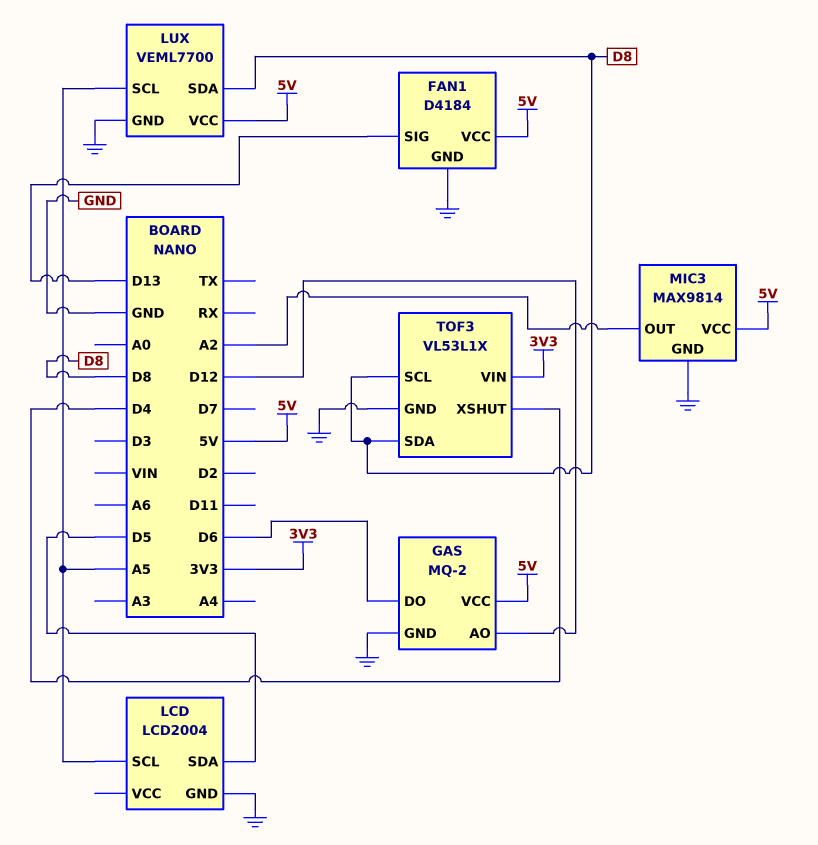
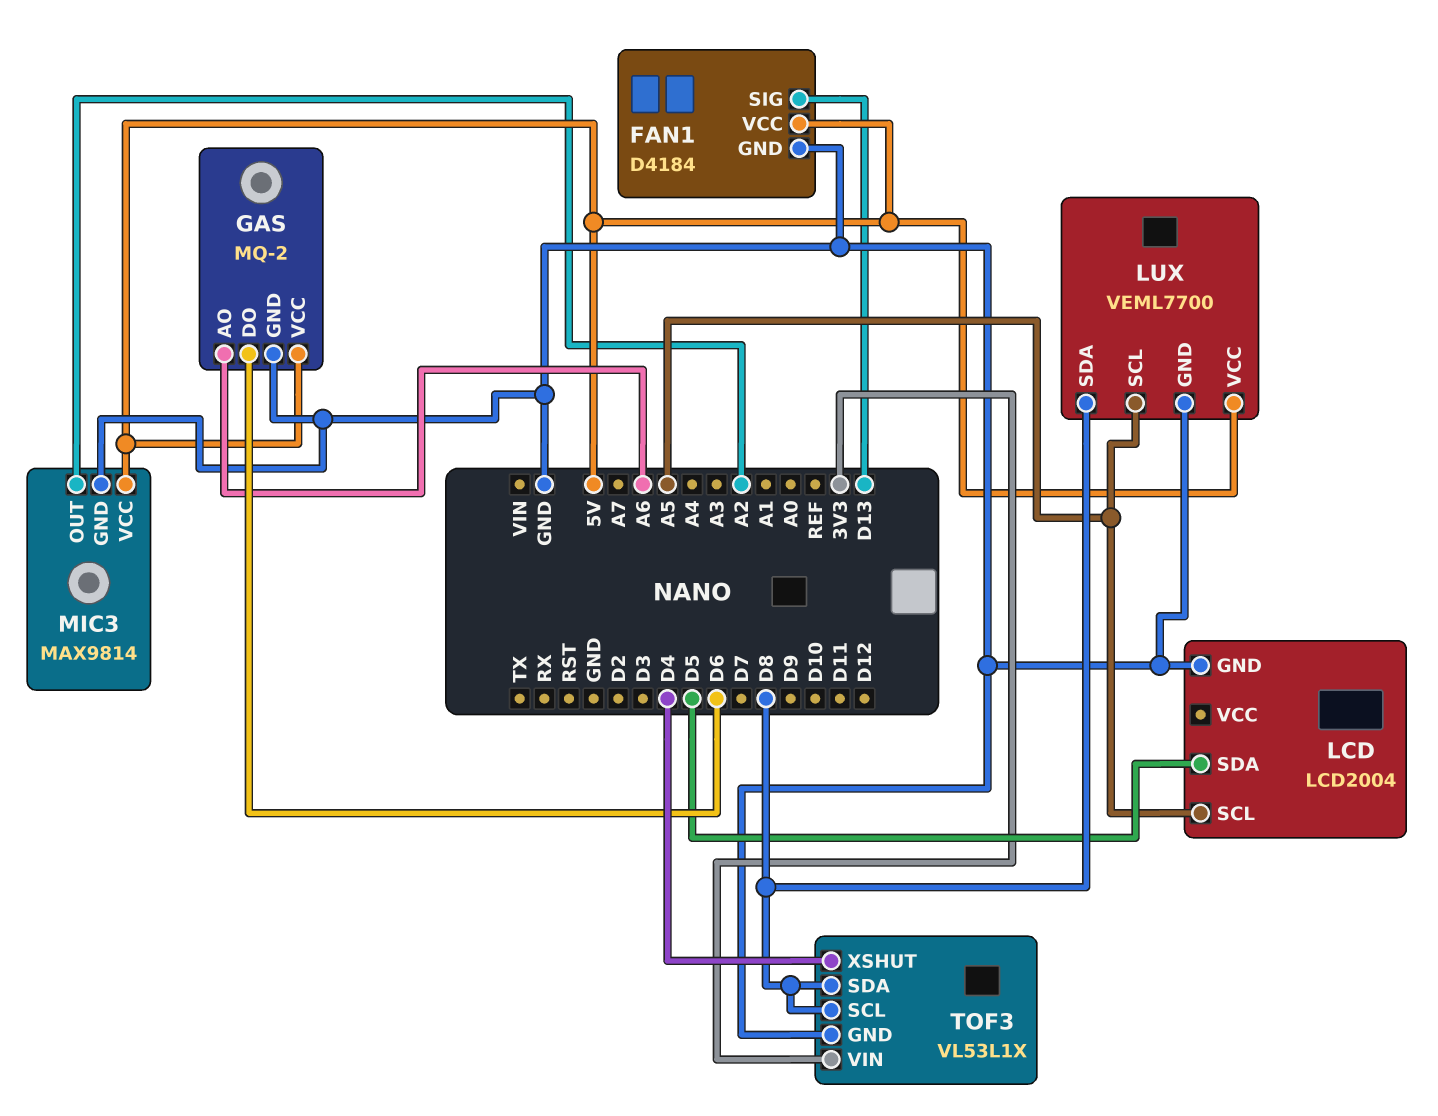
GAS pin AO: D12 -> A6

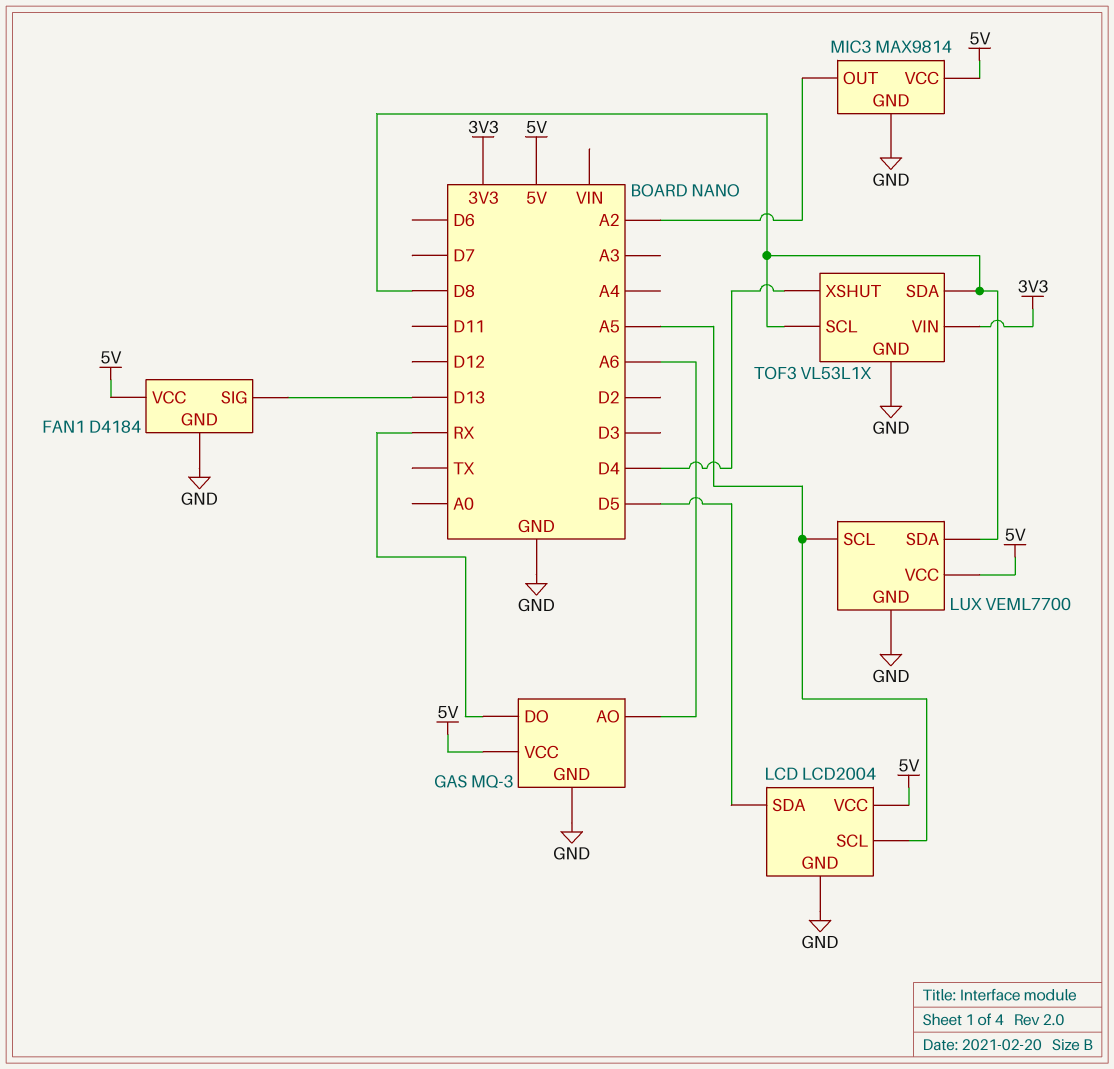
GAS: MQ-2 -> MQ-3
GAS pin DO: D6 -> RX
LCD pin VCC: none -> 5V

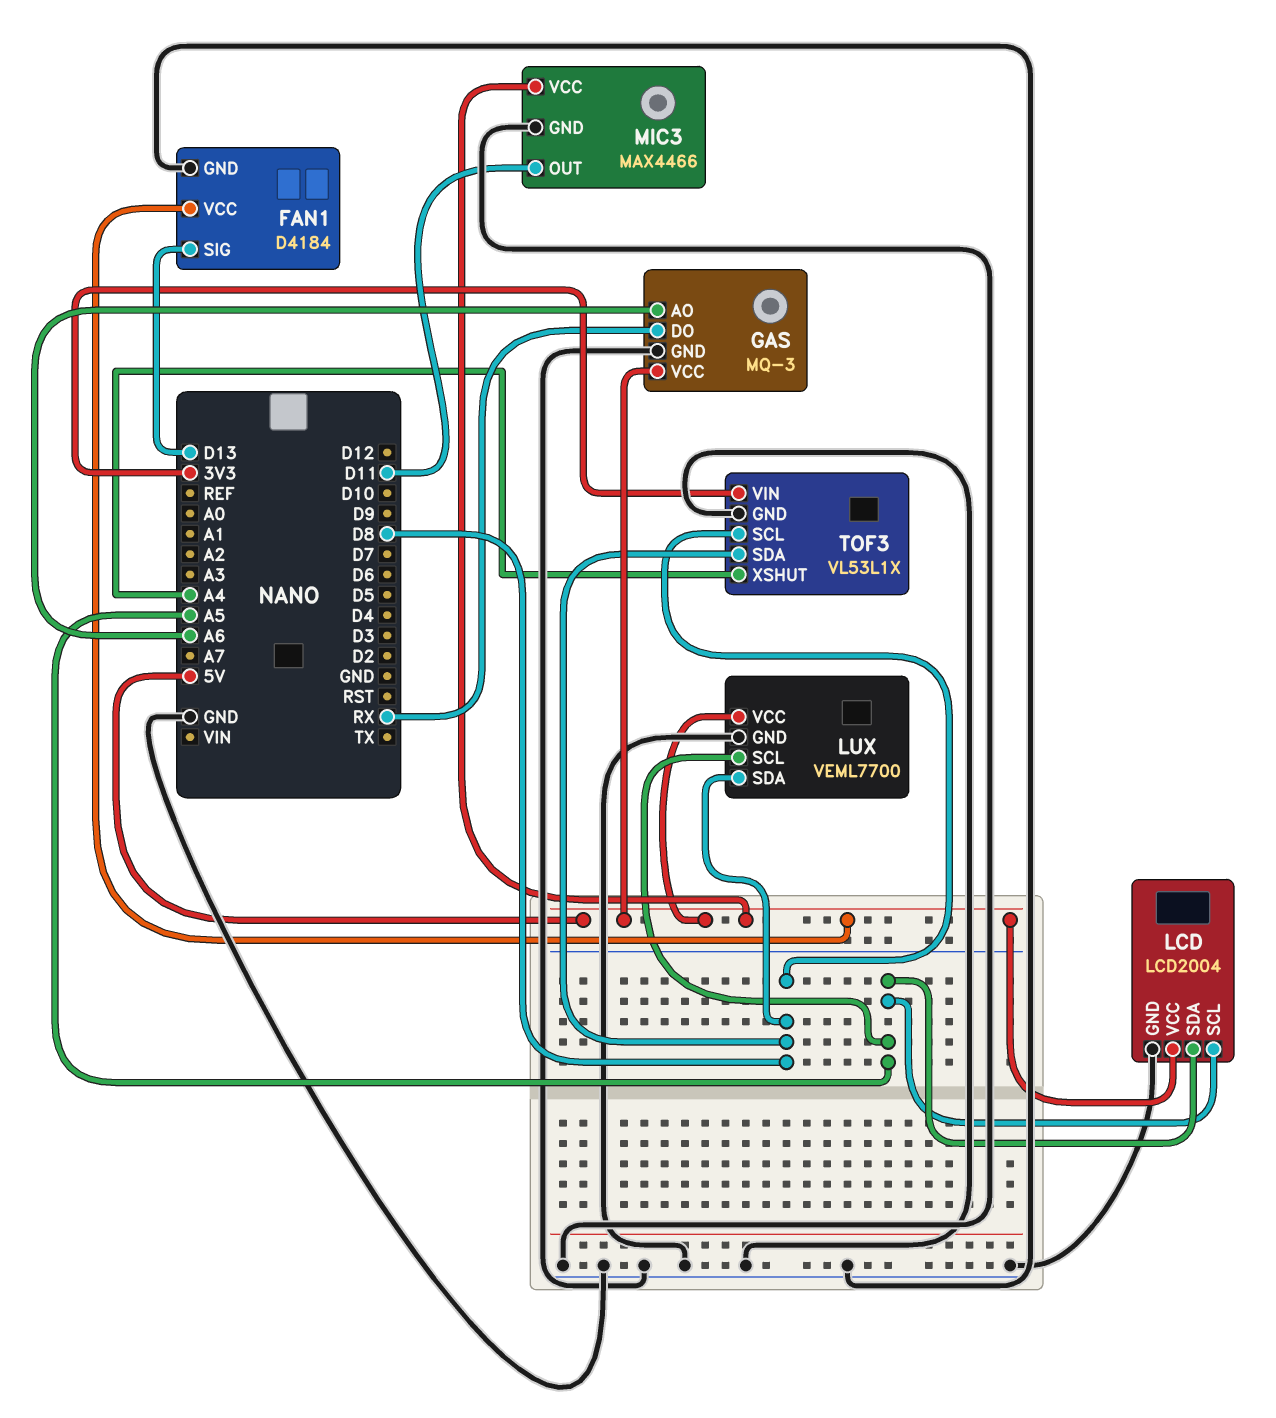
LCD pin SDA: D5 -> A5
MIC3: MAX9814 -> MAX4466
MIC3 pin OUT: A2 -> D11
TOF3 pin XSHUT: D4 -> A4

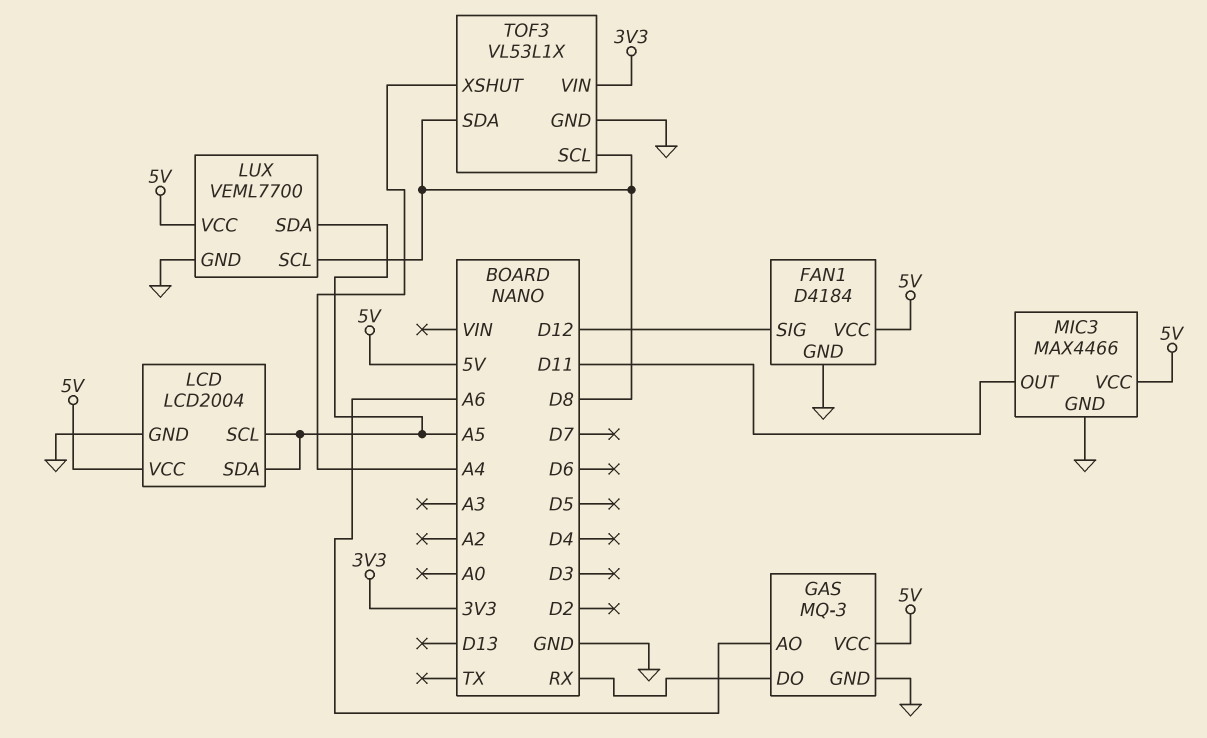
FAN1 pin SIG: D13 -> D12
LUX pin SCL: A5 -> D8
LUX pin SDA: D8 -> A5

